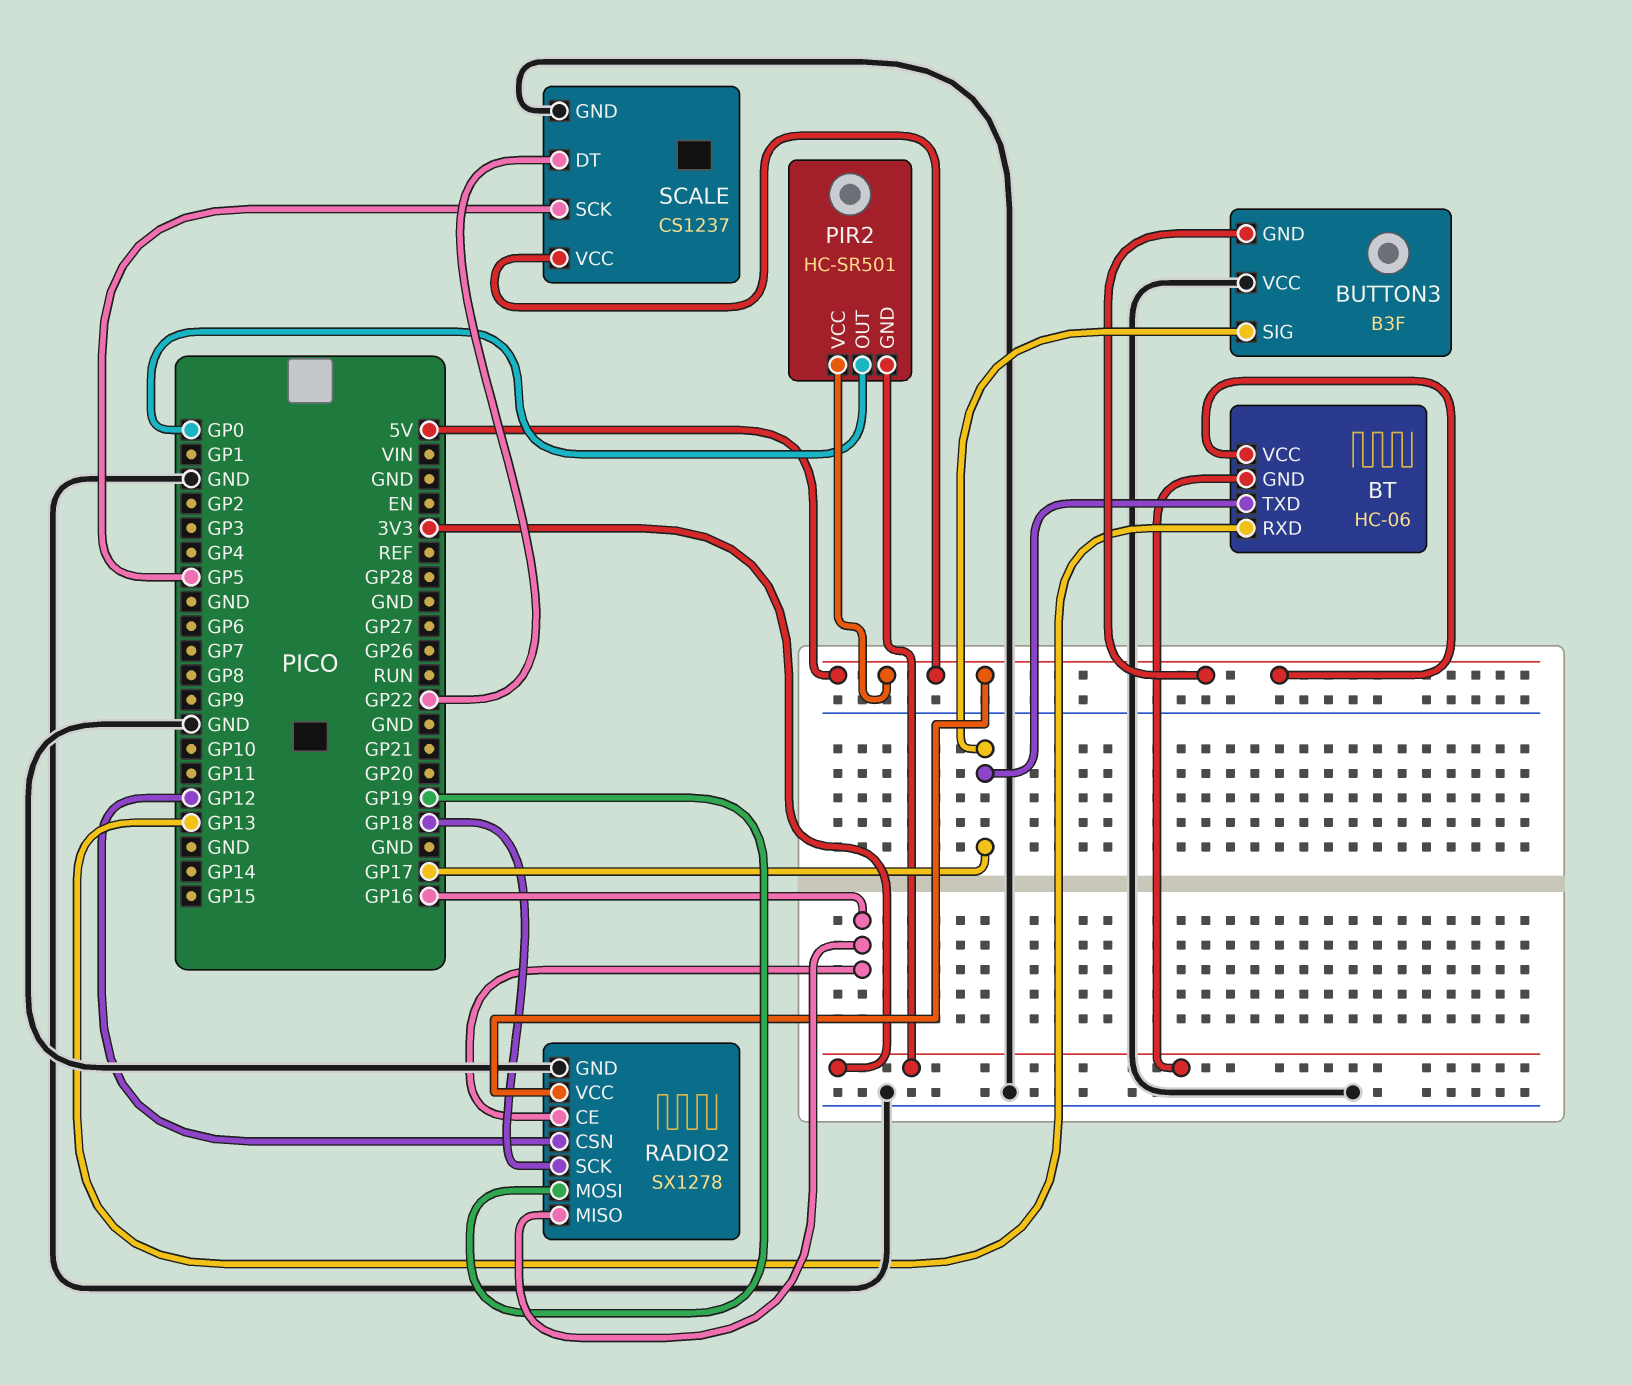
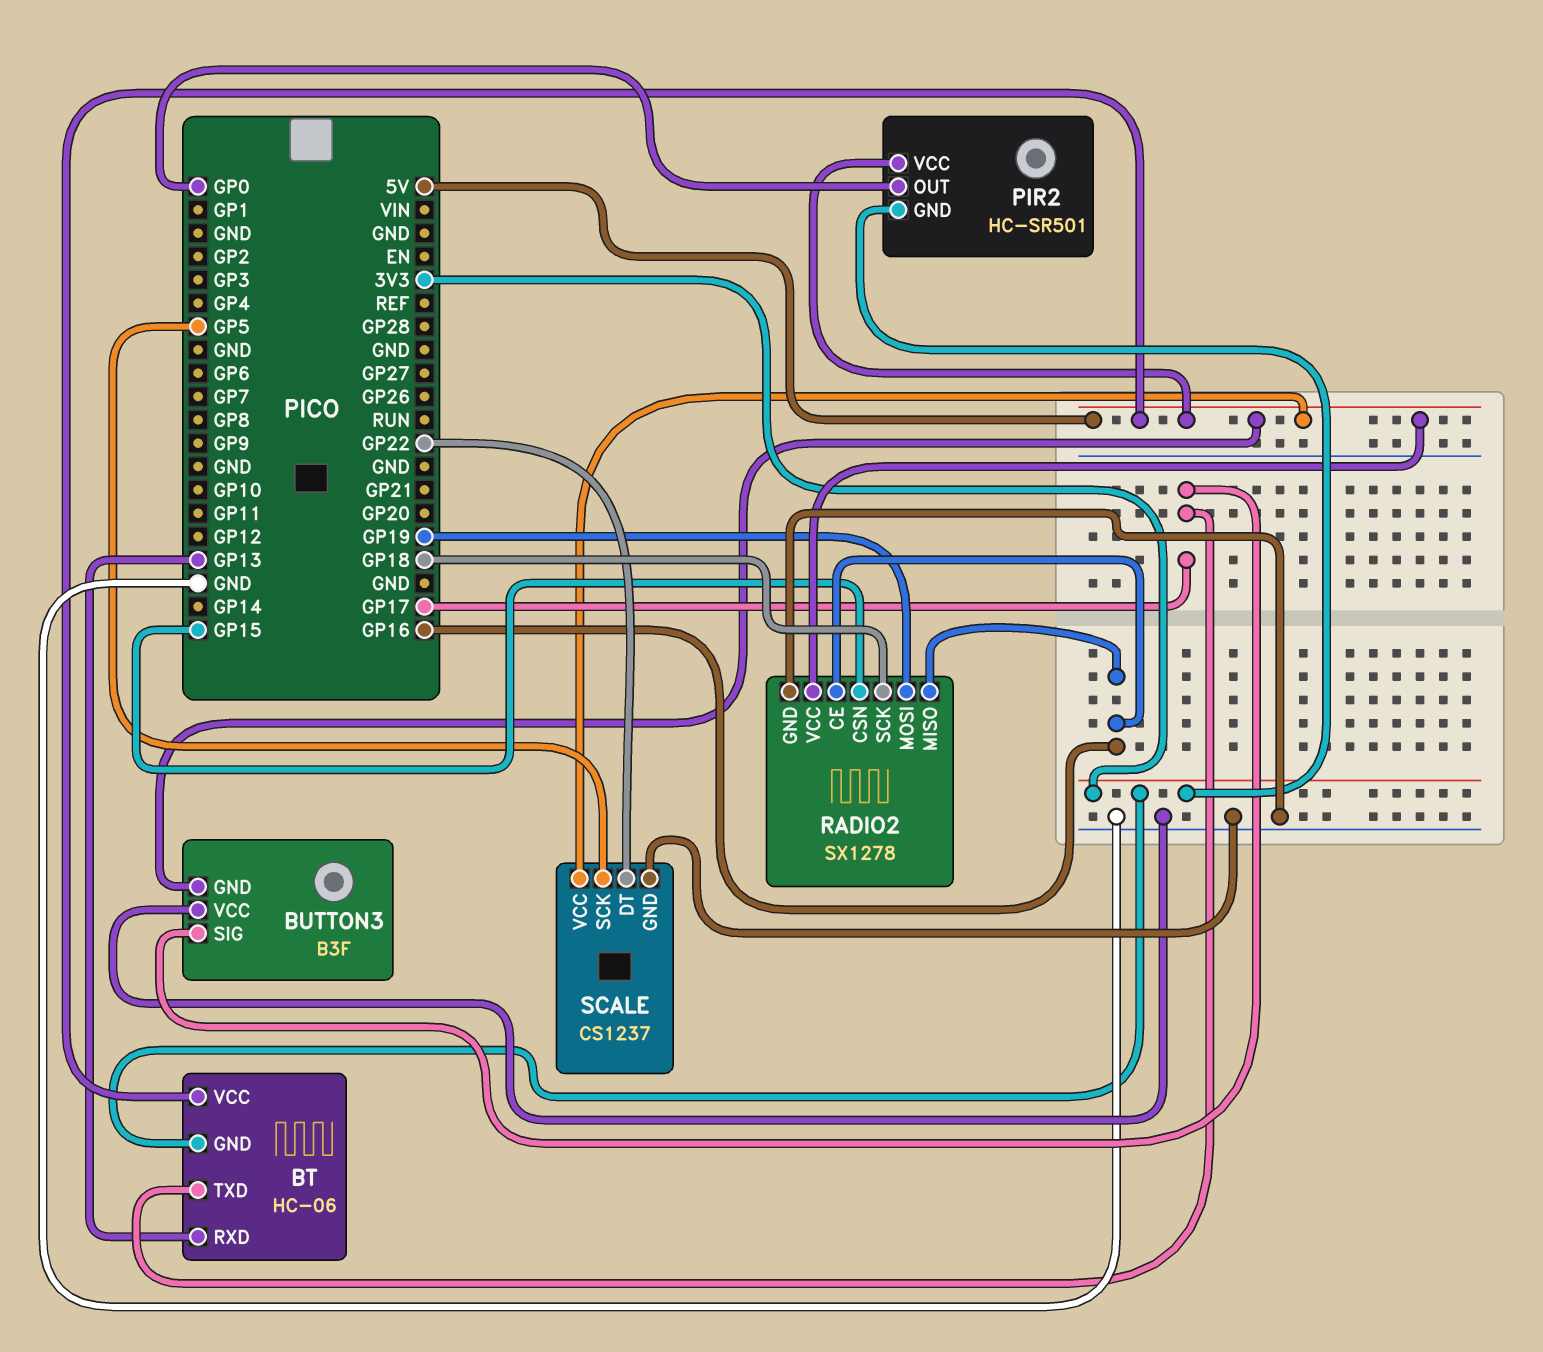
RADIO2 pin CSN: GP12 -> GP15

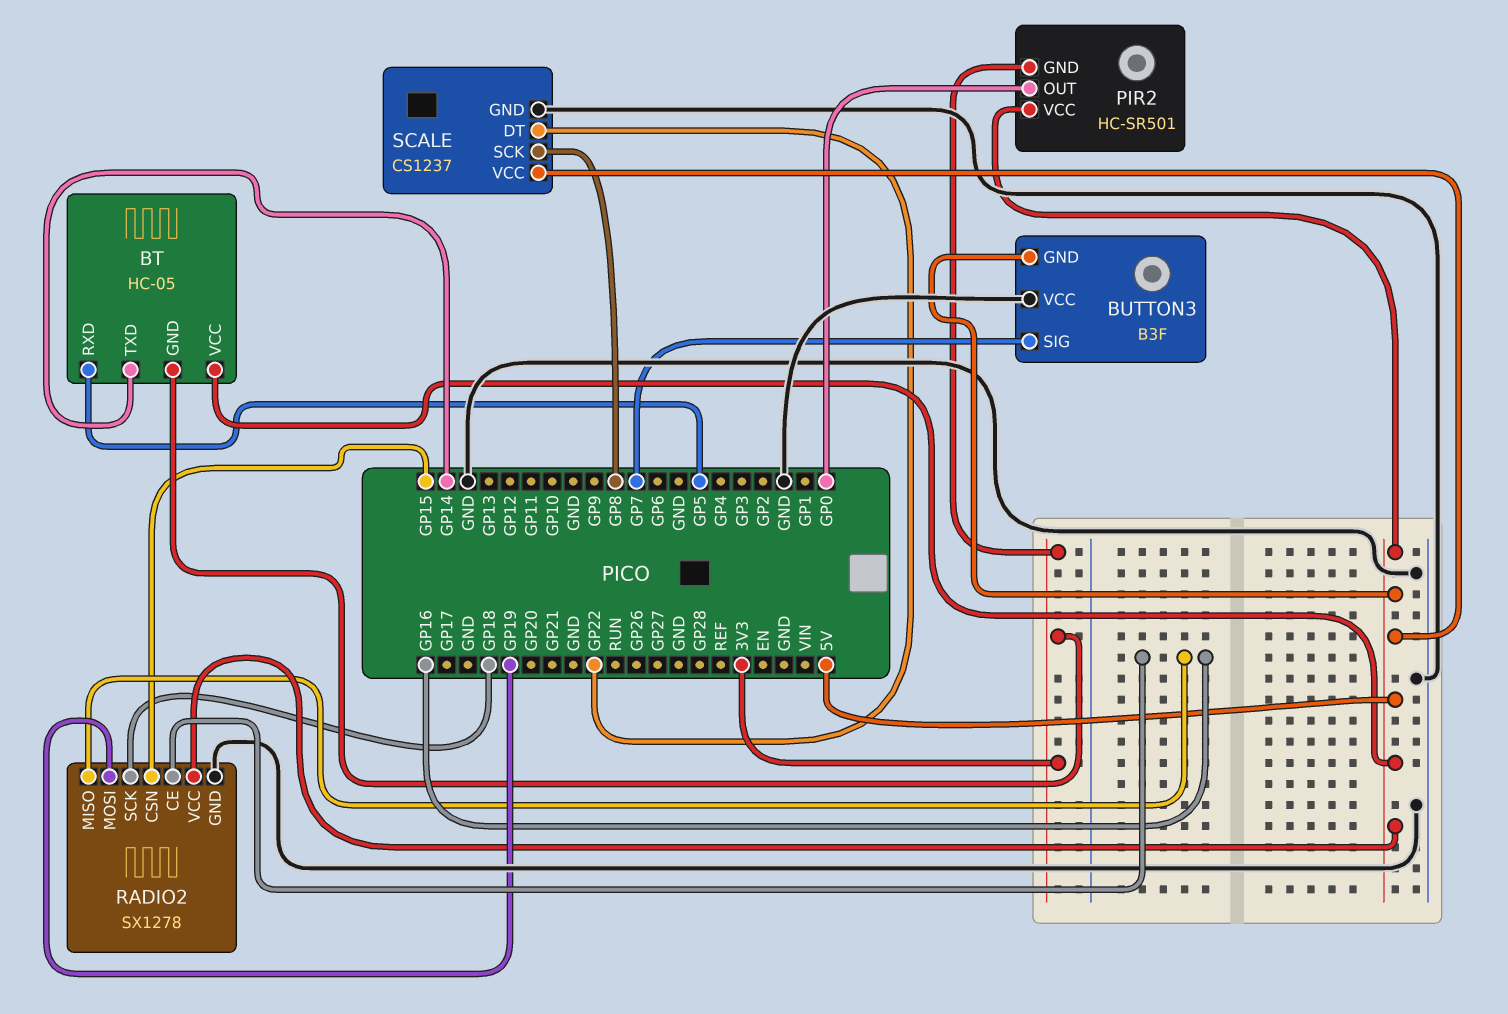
BT: HC-06 -> HC-05
BT pin RXD: GP13 -> GP5
BT pin TXD: GP17 -> GP14
BUTTON3 pin SIG: GP17 -> GP7
SCALE pin SCK: GP5 -> GP8

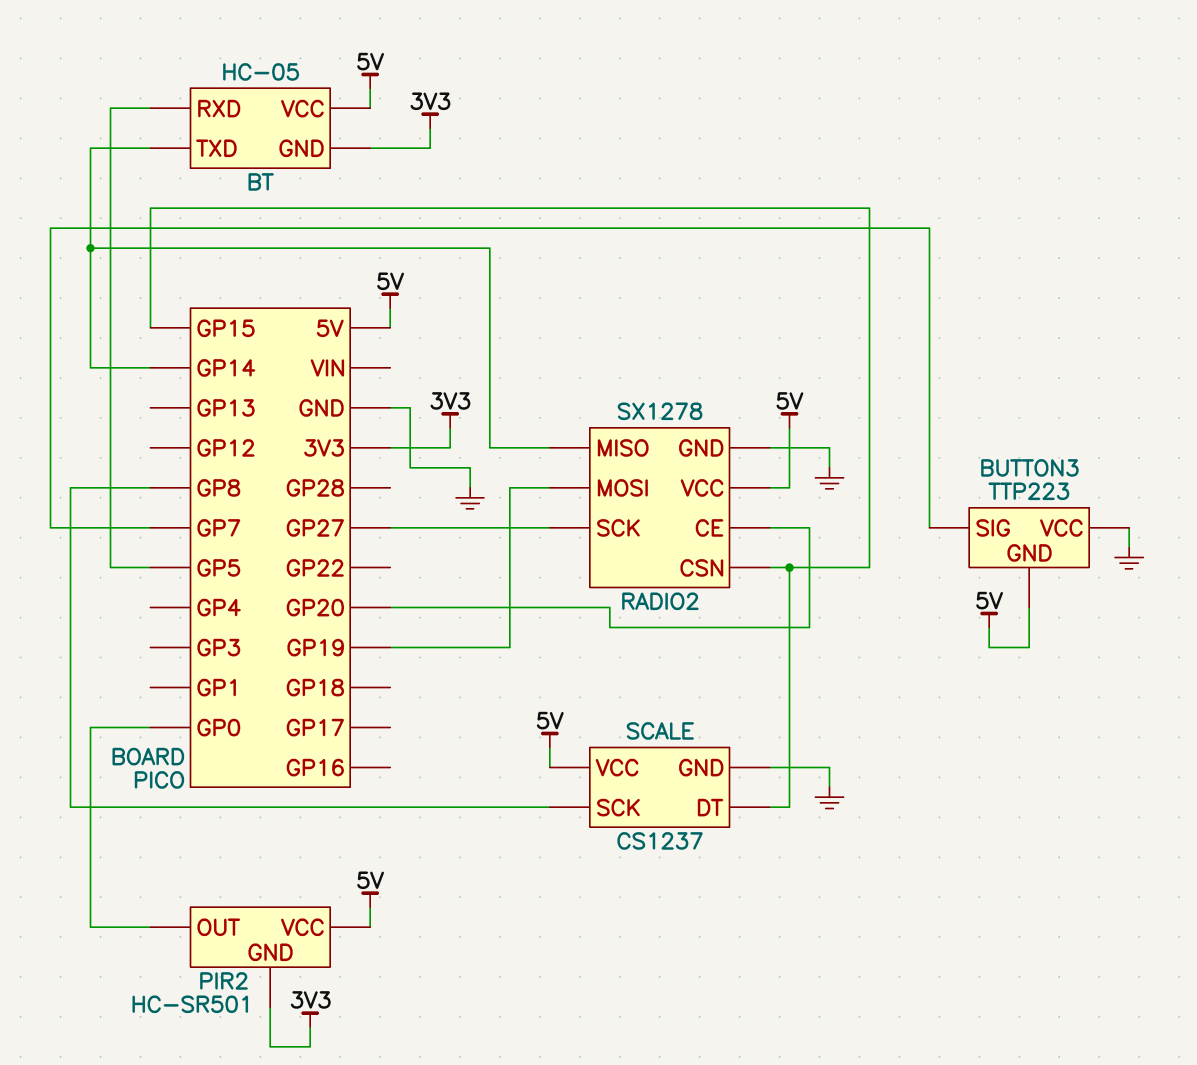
BUTTON3: B3F -> TTP223
RADIO2 pin CE: GP16 -> GP20
RADIO2 pin MISO: GP16 -> GP14
RADIO2 pin SCK: GP18 -> GP27
SCALE pin DT: GP22 -> GP15

